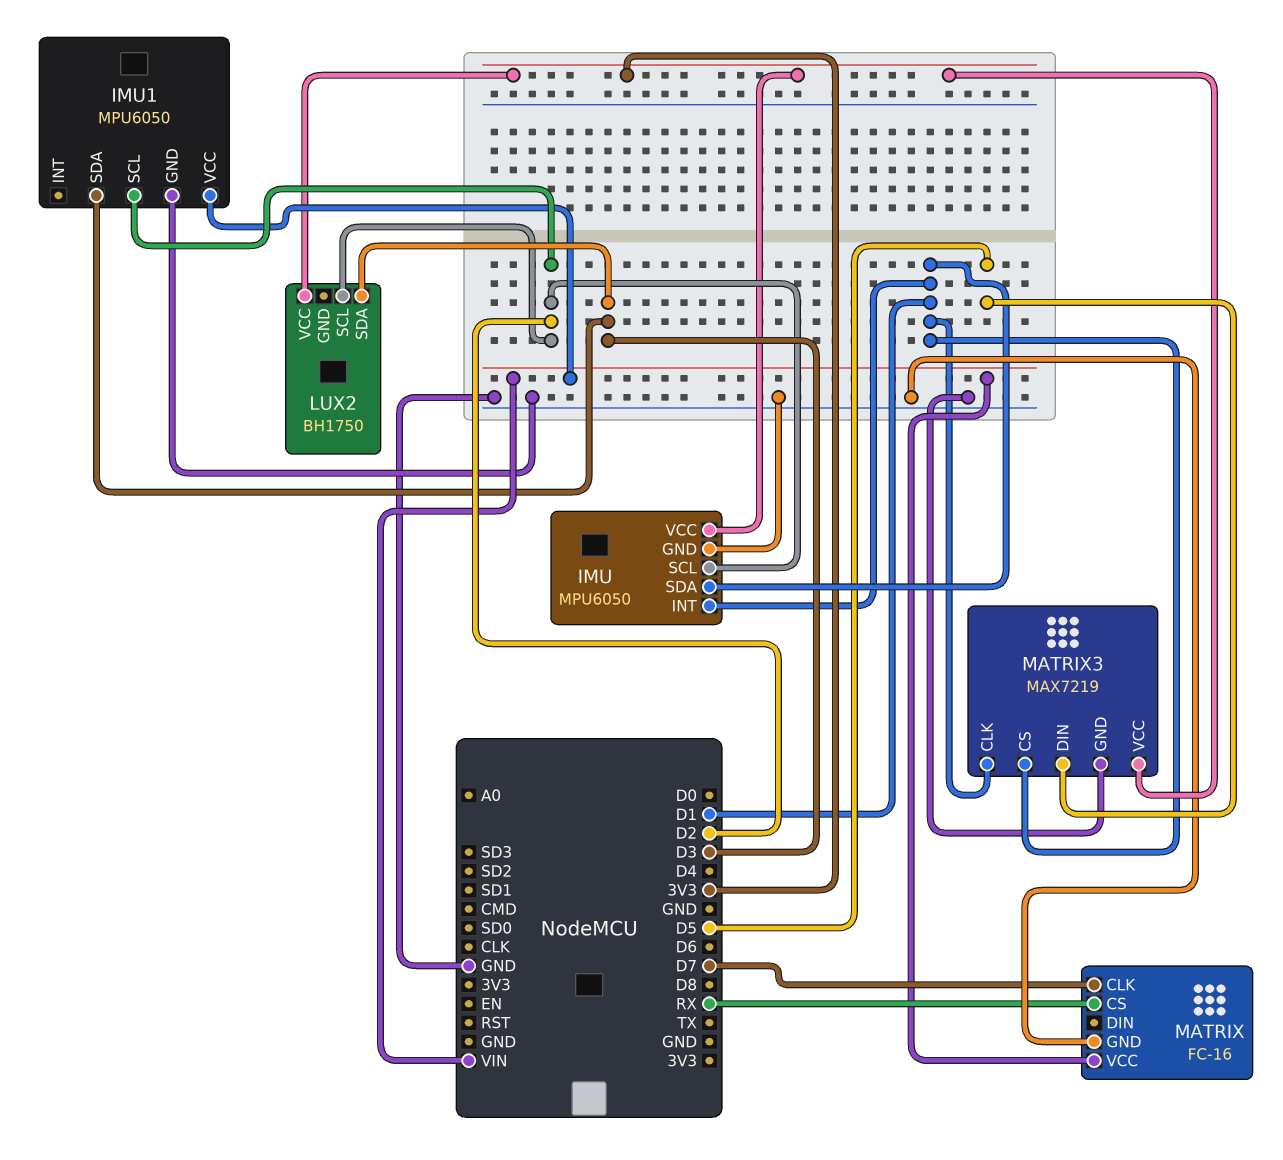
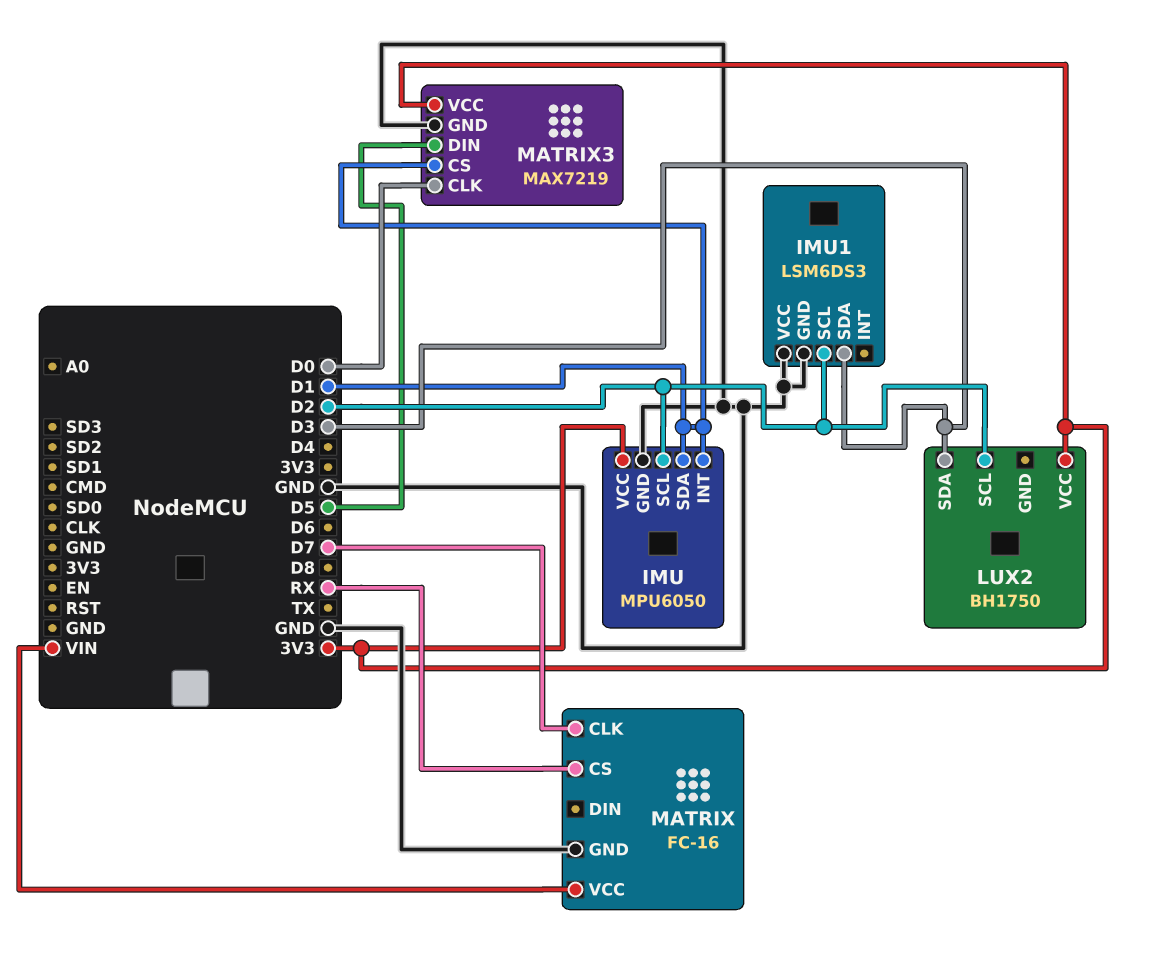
IMU1: MPU6050 -> LSM6DS3
IMU1 pin VCC: VIN -> GND
MATRIX3 pin CLK: D1 -> D0

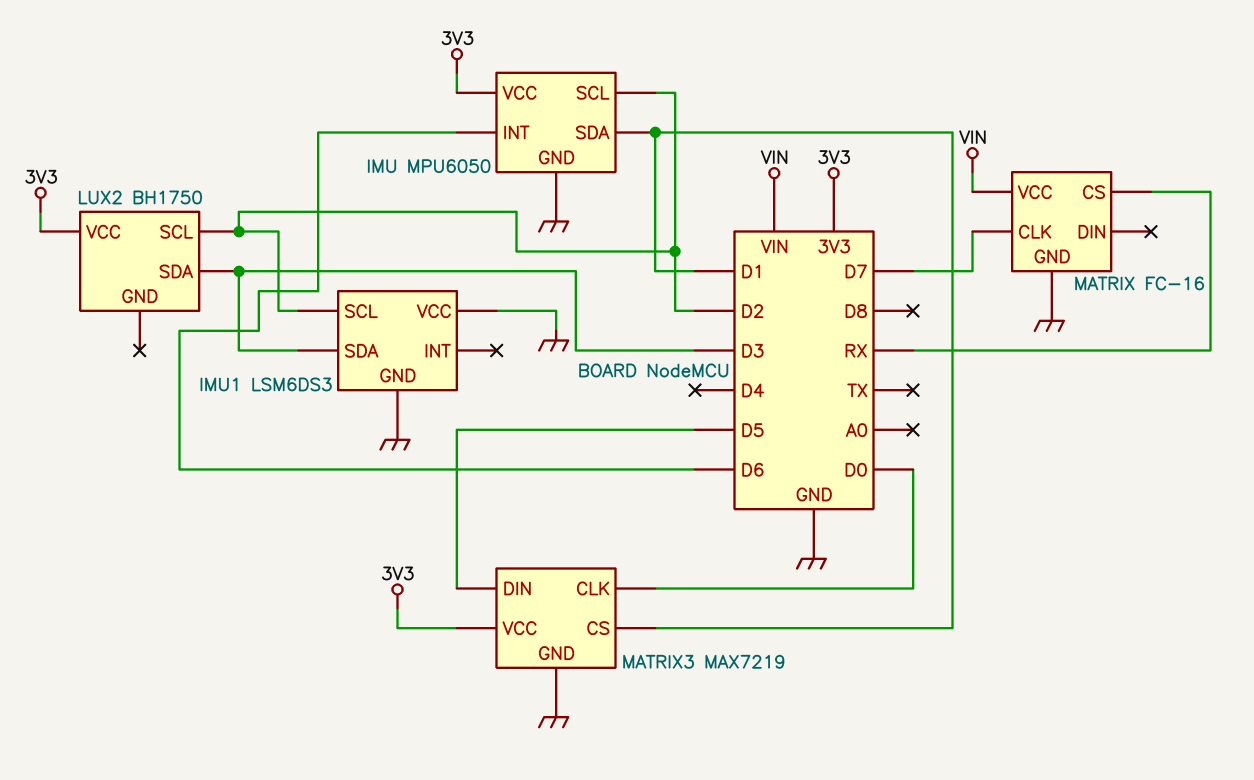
IMU pin INT: D1 -> D6

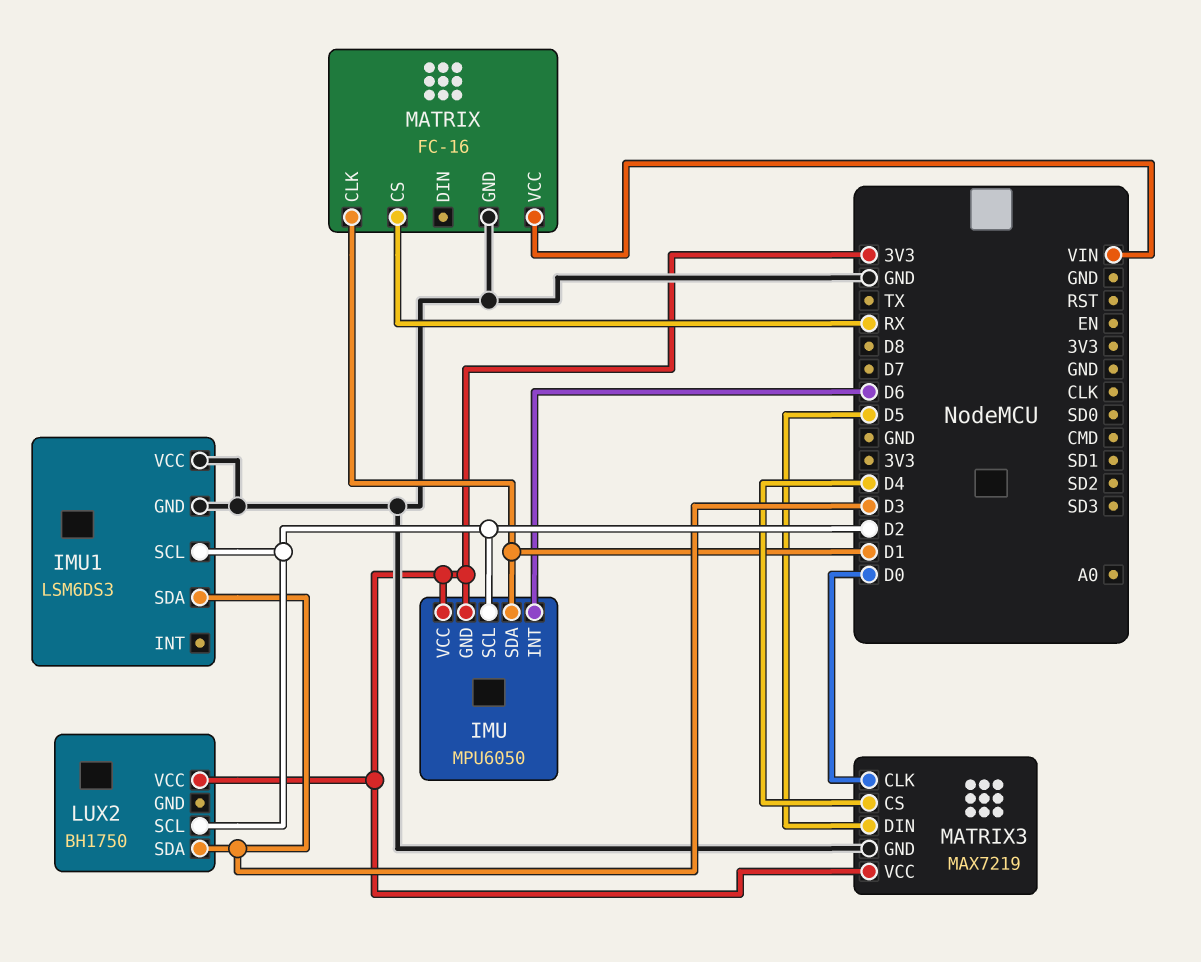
IMU pin GND: GND -> 3V3
MATRIX pin CLK: D7 -> D1
MATRIX3 pin CS: D1 -> D4

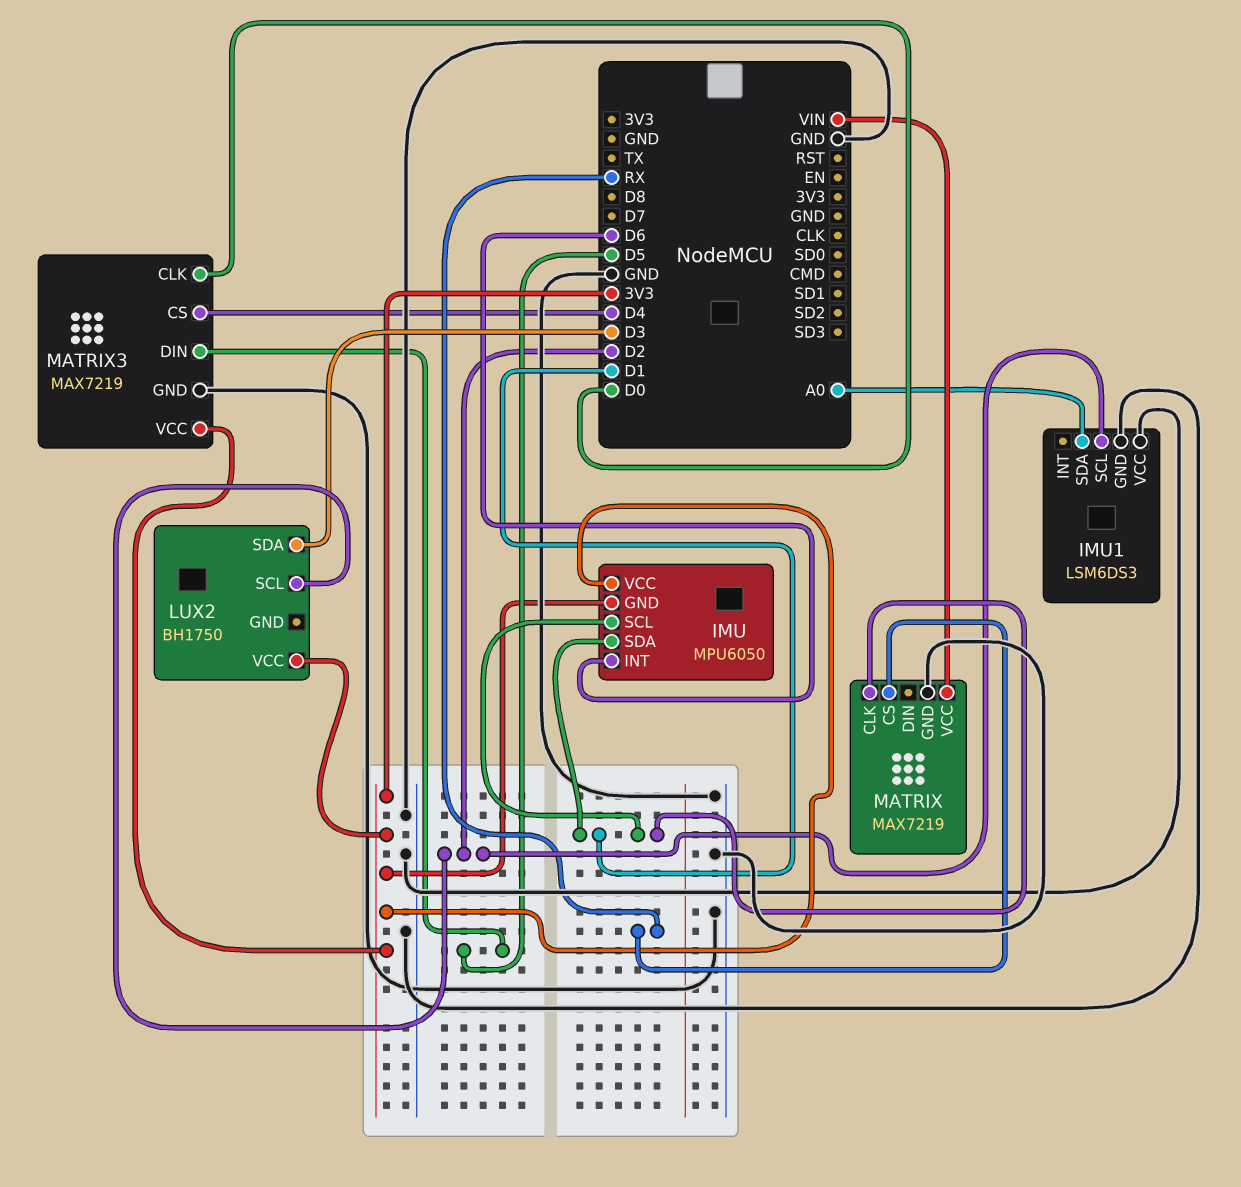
IMU pin SCL: D2 -> D1
IMU1 pin SDA: D3 -> A0
MATRIX: FC-16 -> MAX7219

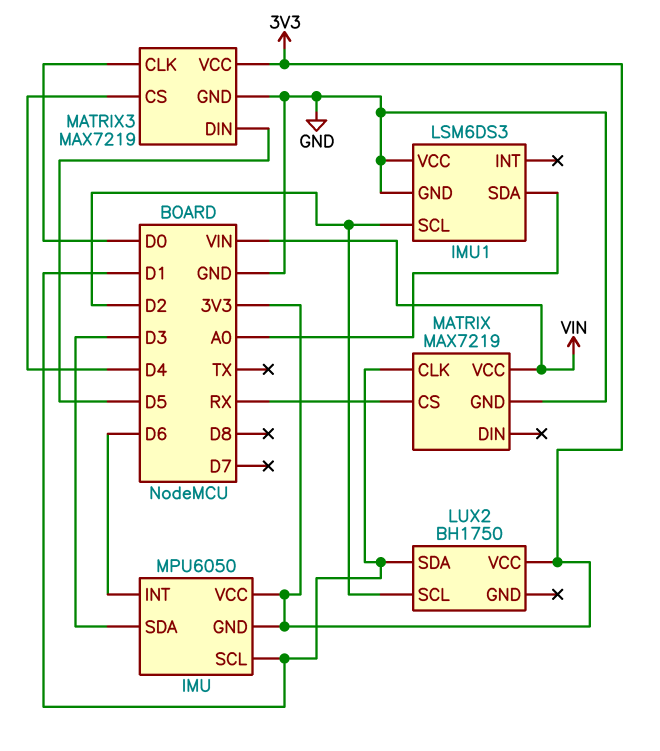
IMU pin SDA: D1 -> D3
LUX2 pin SDA: D3 -> D1

